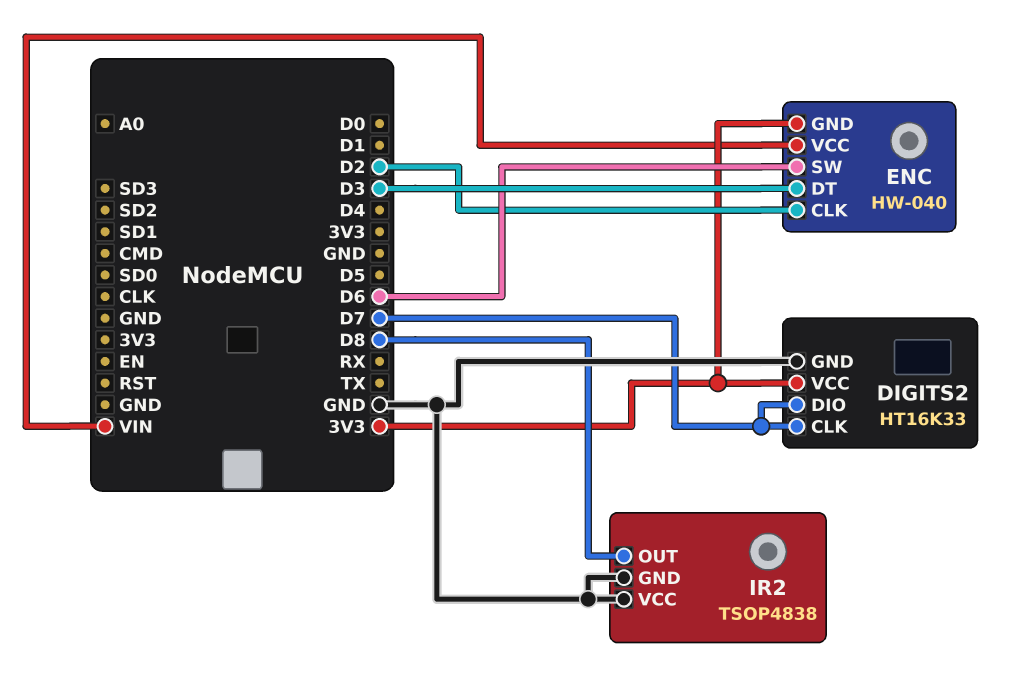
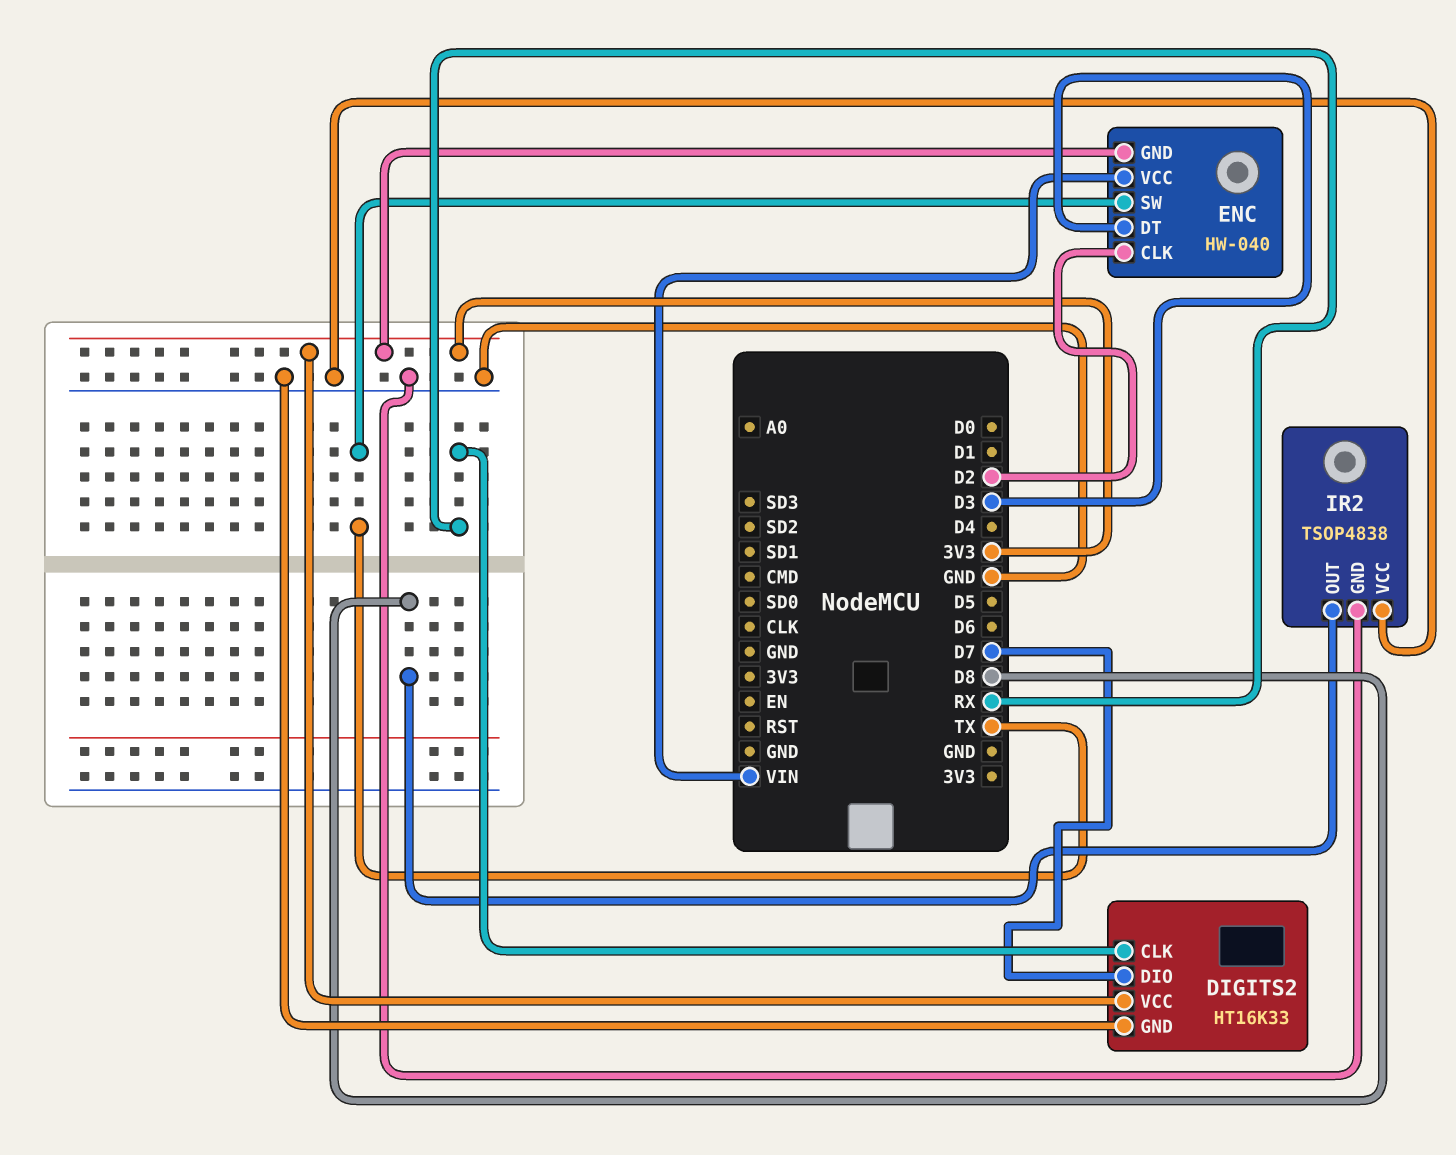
DIGITS2 pin CLK: D7 -> RX
ENC pin SW: D6 -> TX

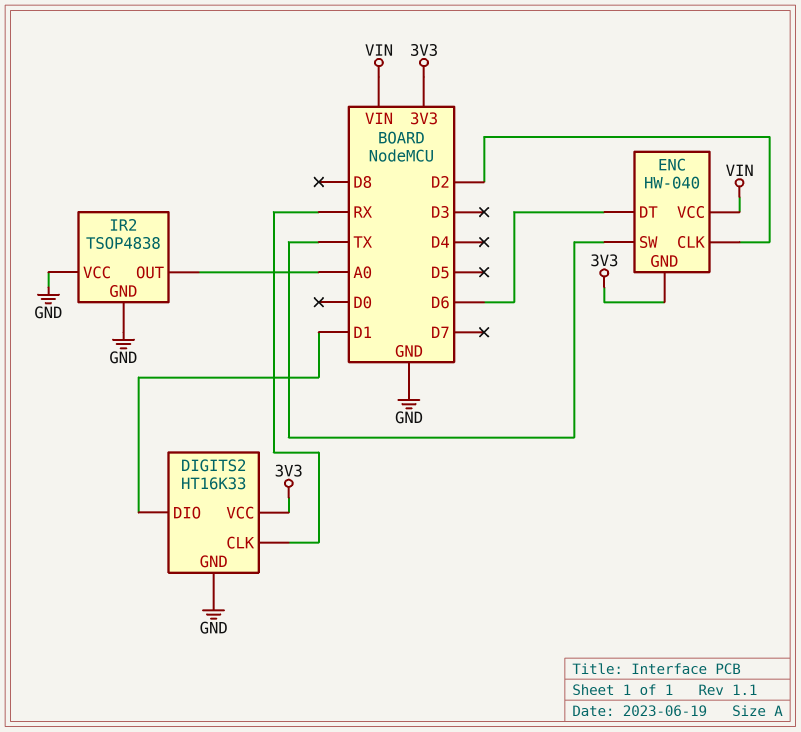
DIGITS2 pin DIO: D7 -> D1
ENC pin DT: D3 -> D6
IR2 pin OUT: D8 -> A0

